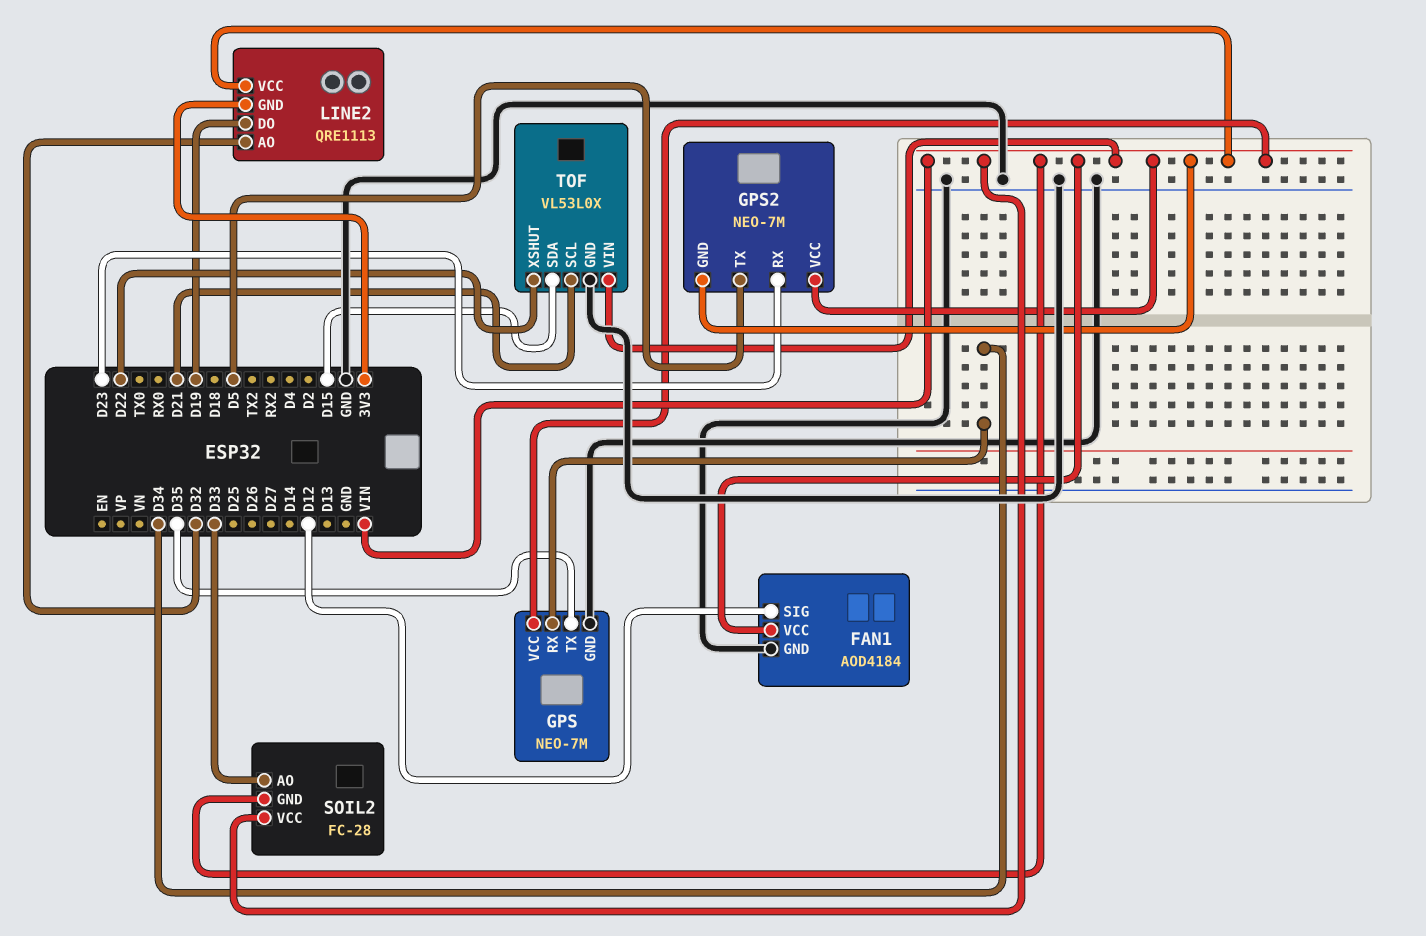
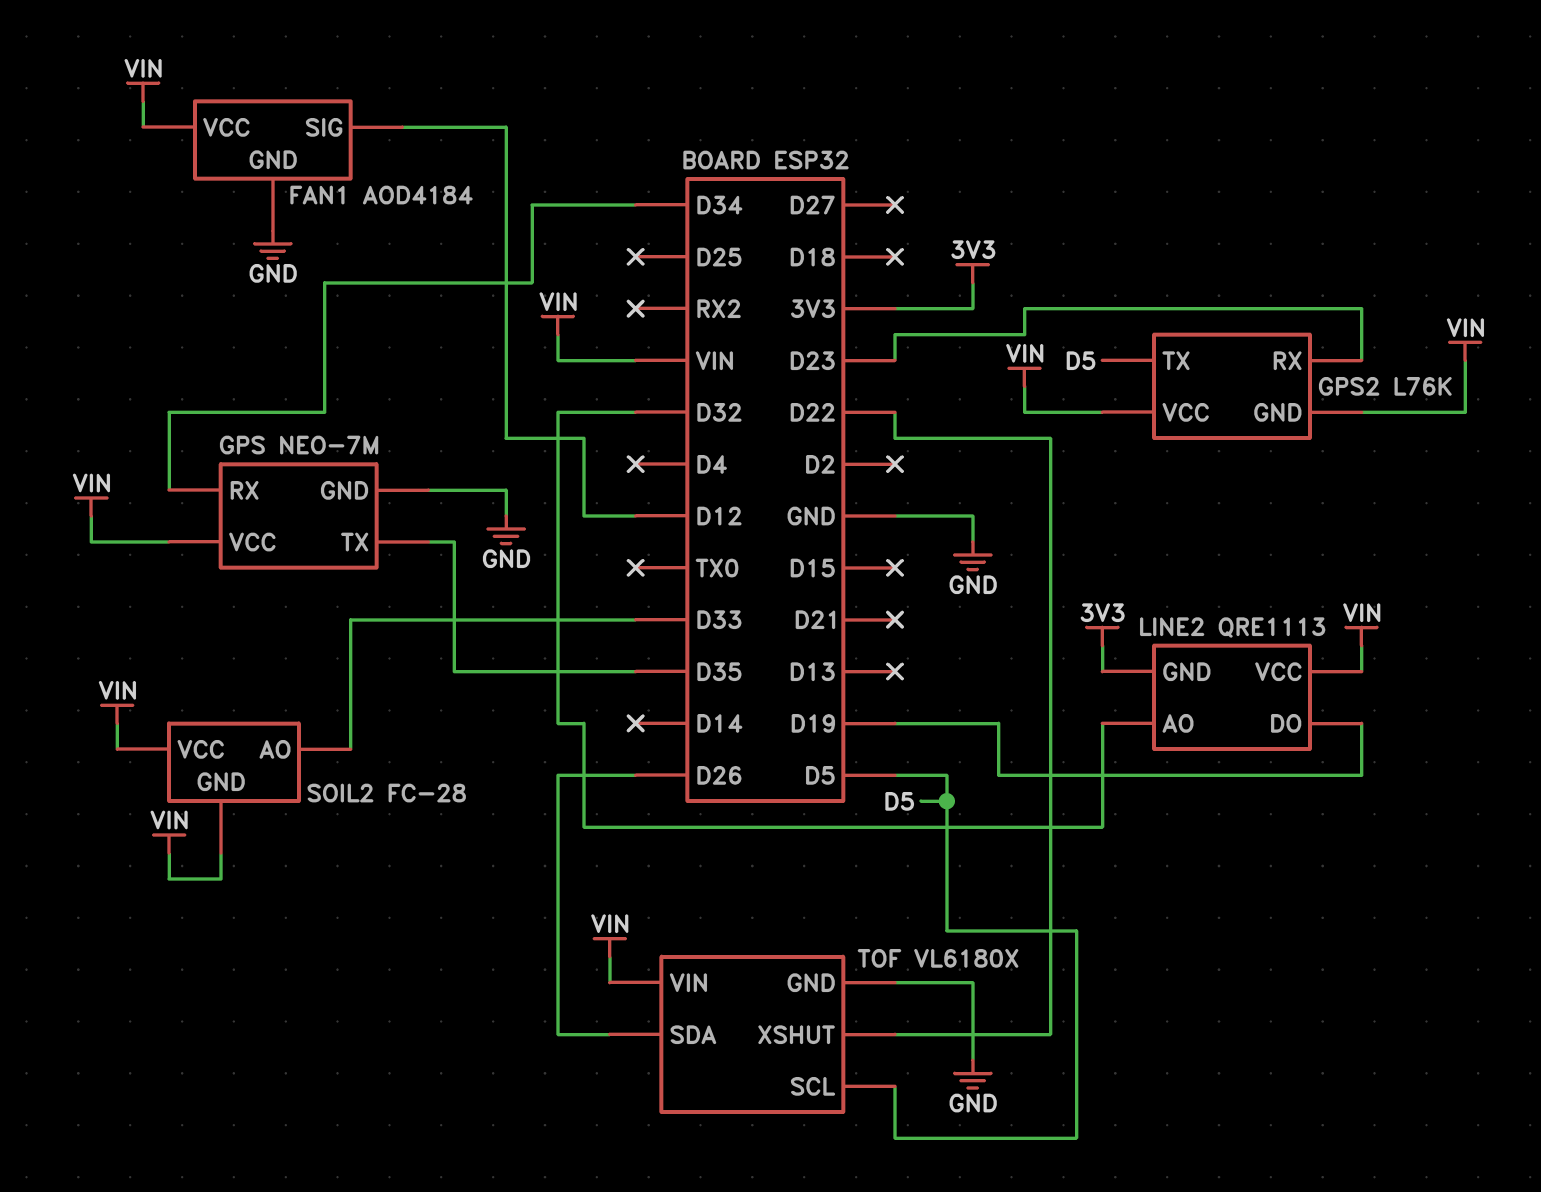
GPS2: NEO-7M -> L76K
TOF: VL53L0X -> VL6180X
TOF pin SCL: D21 -> D5
TOF pin SDA: D15 -> D26

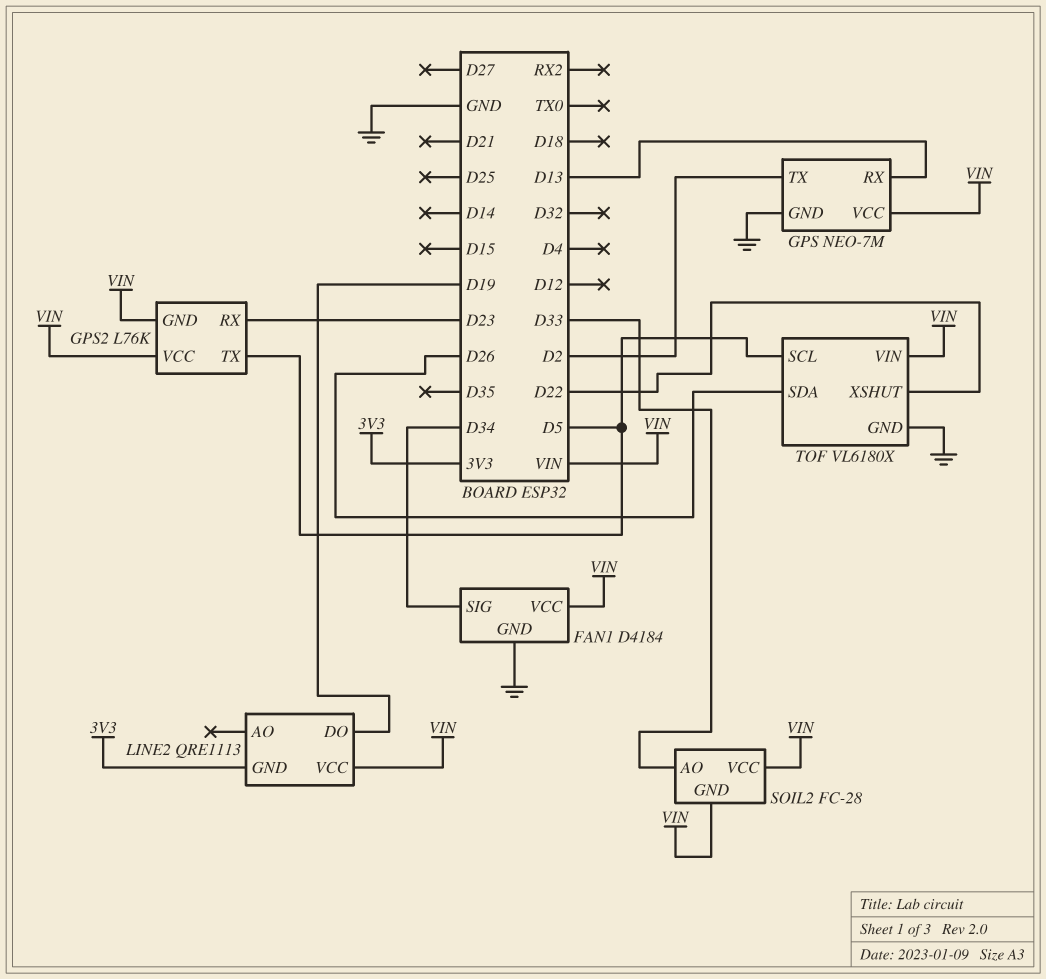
FAN1: AOD4184 -> D4184
FAN1 pin SIG: D12 -> D34
GPS pin RX: D34 -> D13
GPS pin TX: D35 -> D2
LINE2 pin AO: D32 -> none

